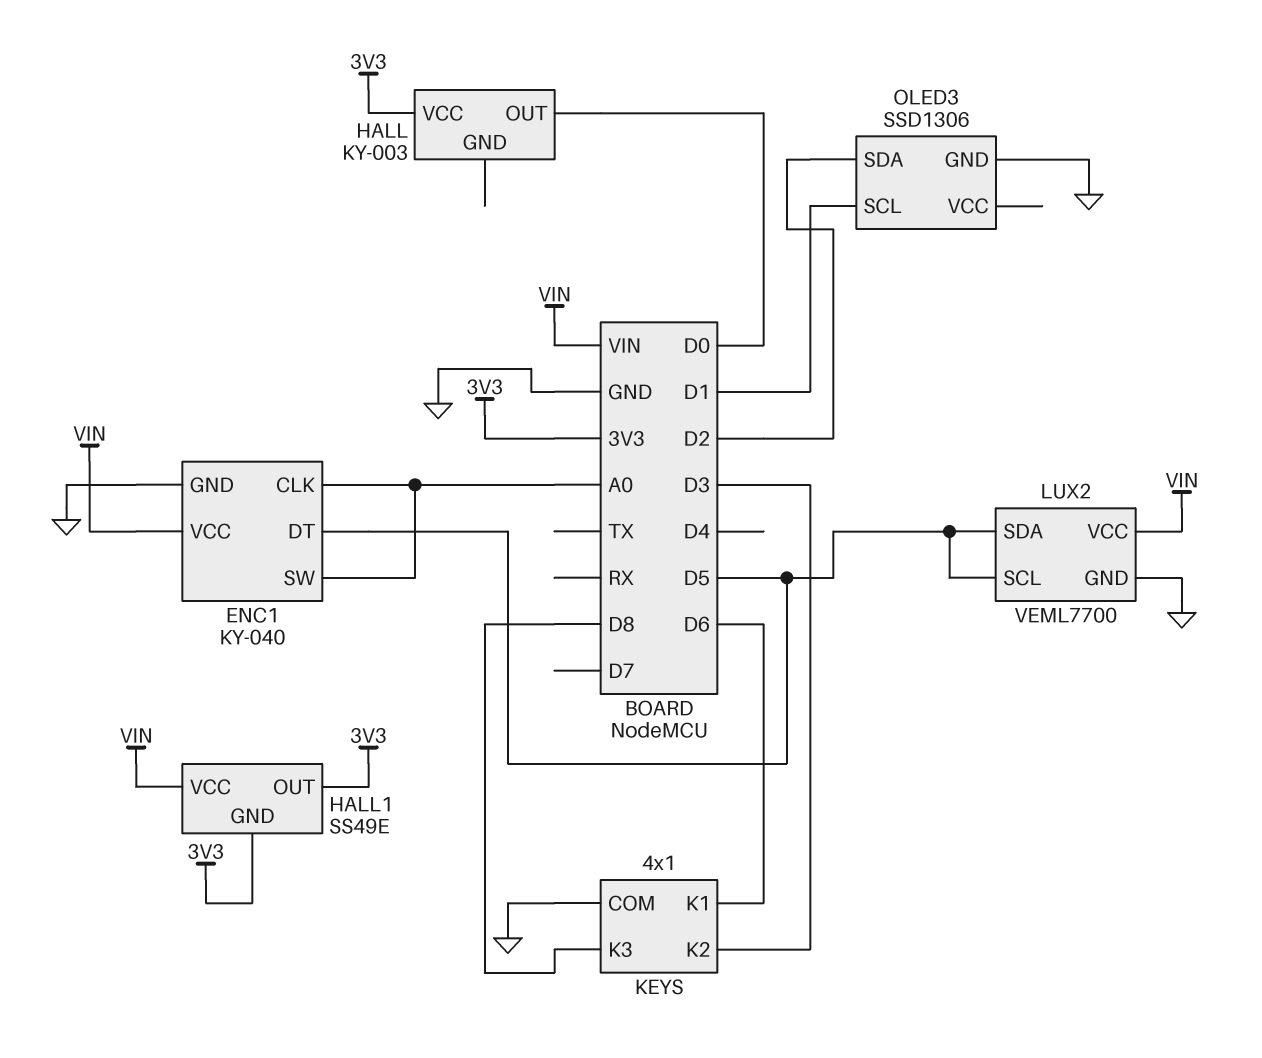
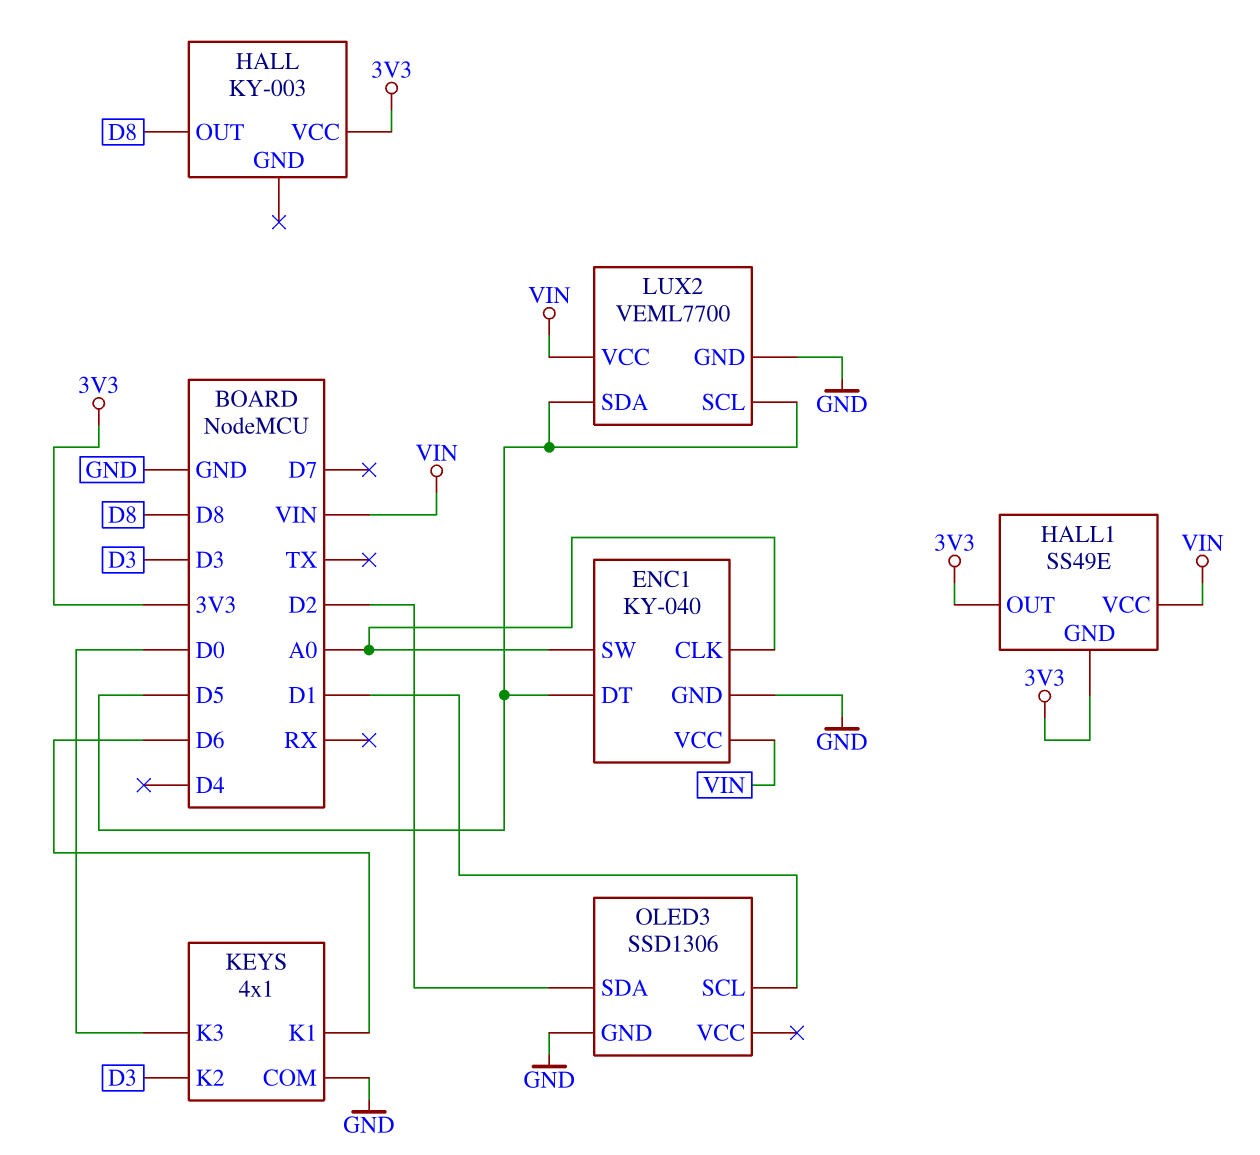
HALL pin OUT: D0 -> D8
KEYS pin K3: D8 -> D0

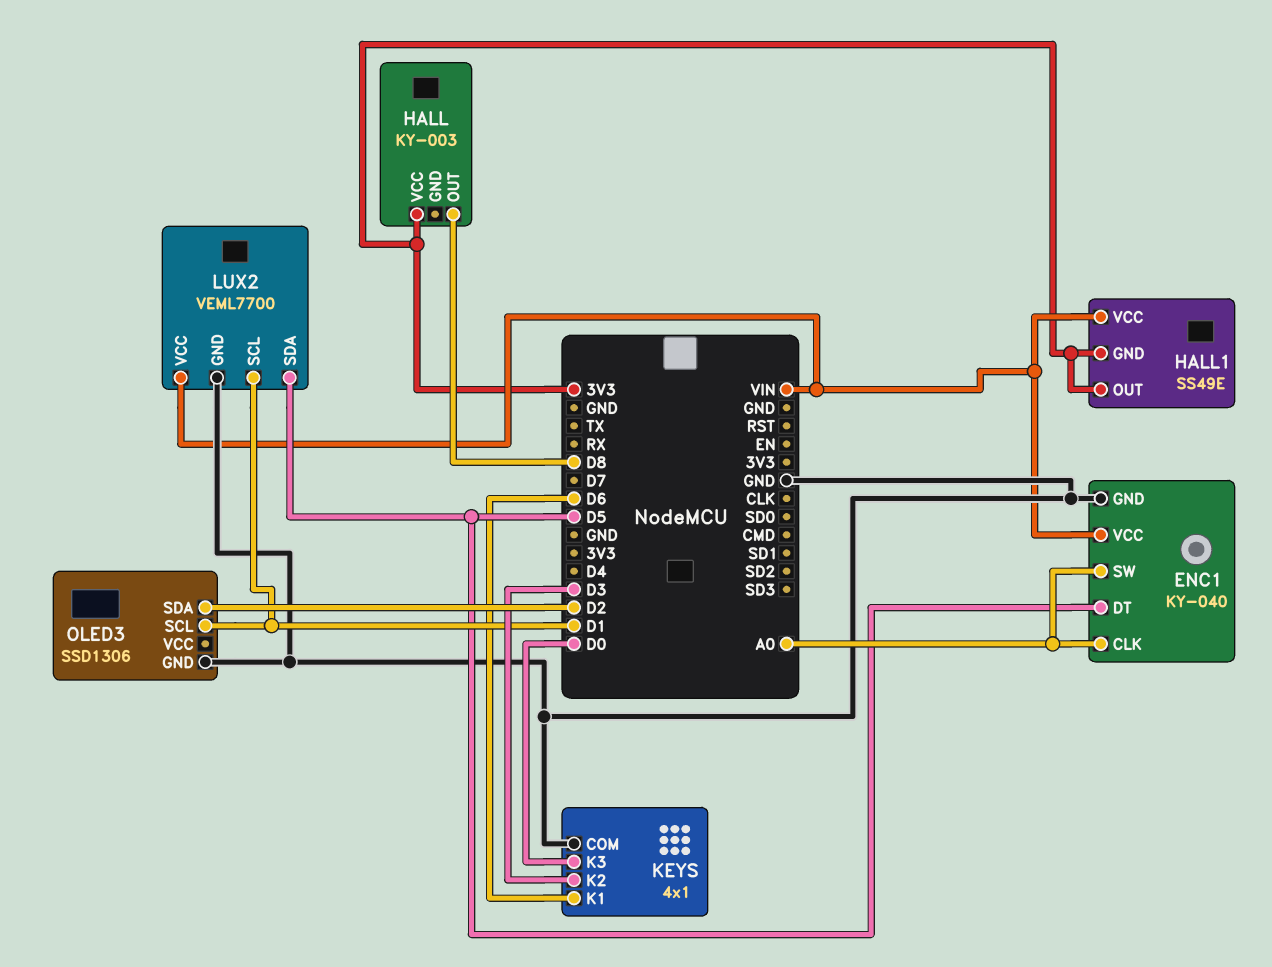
LUX2 pin SCL: D5 -> D1

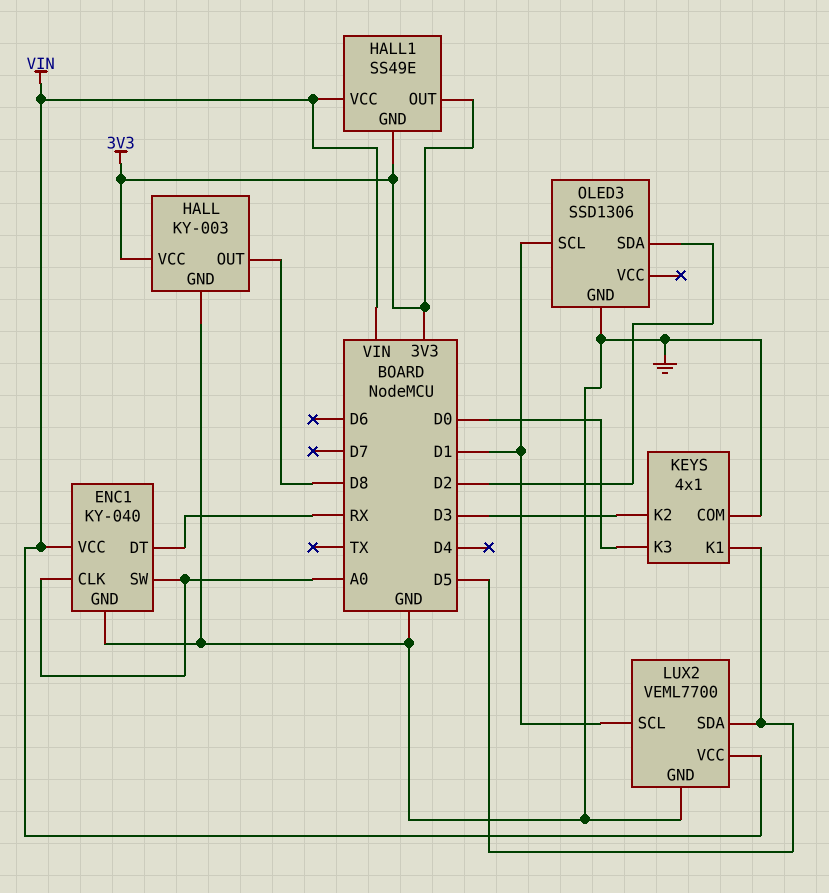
ENC1 pin DT: D5 -> RX
HALL pin GND: none -> GND
KEYS pin K1: D6 -> D5

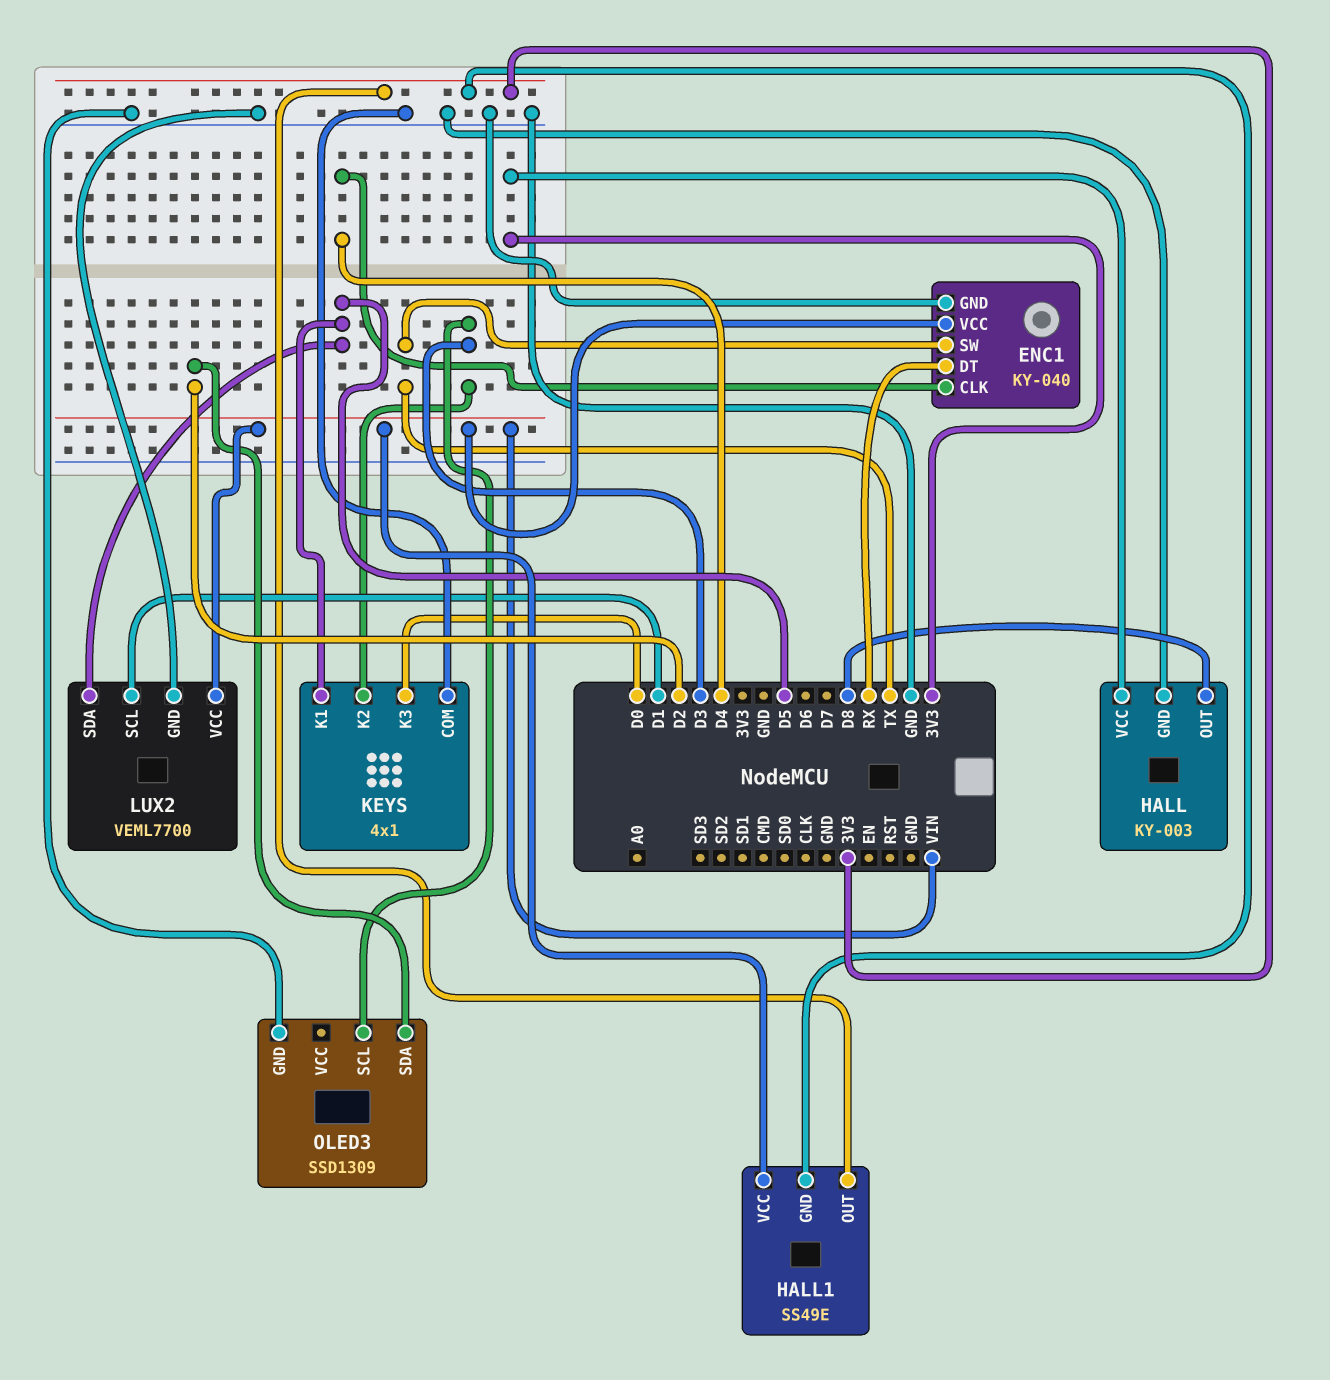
ENC1 pin CLK: A0 -> D4
ENC1 pin SW: A0 -> TX
OLED3: SSD1306 -> SSD1309
OLED3 pin SCL: D1 -> D3

